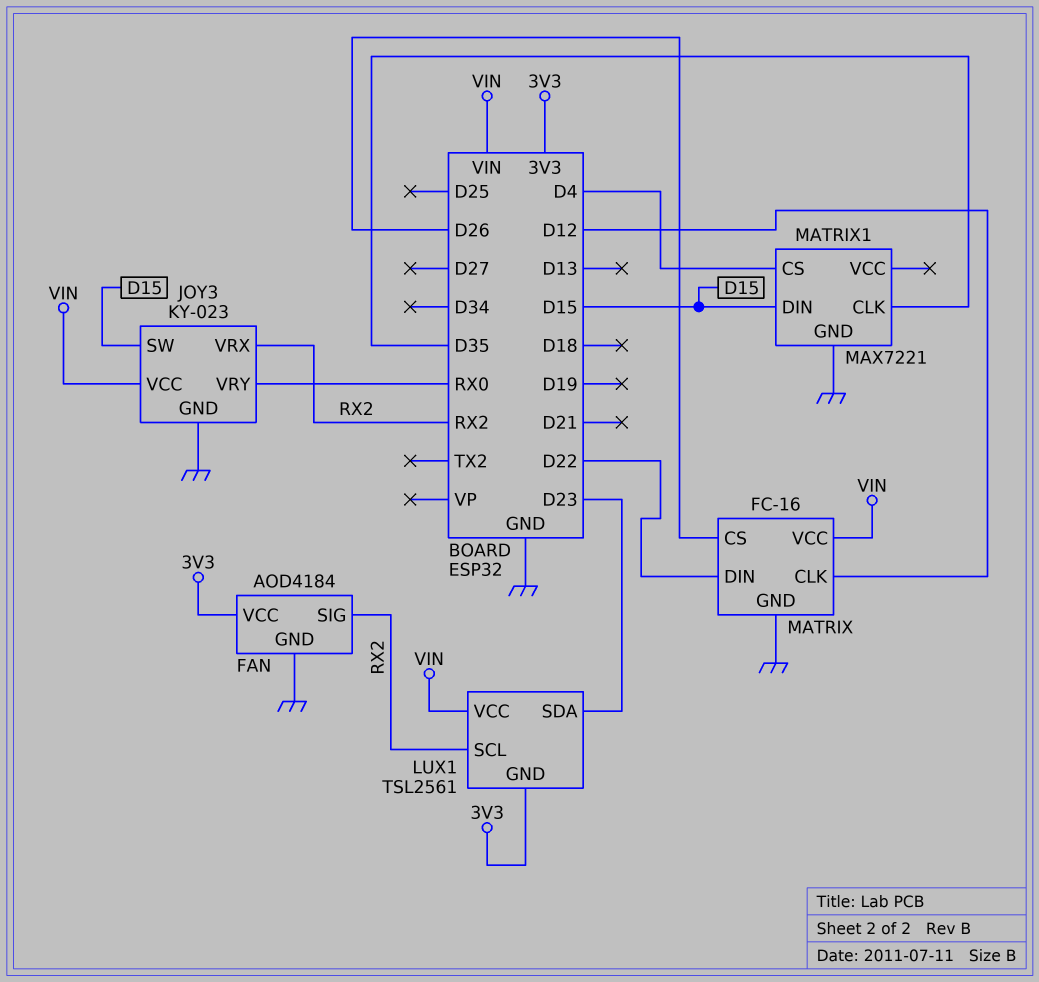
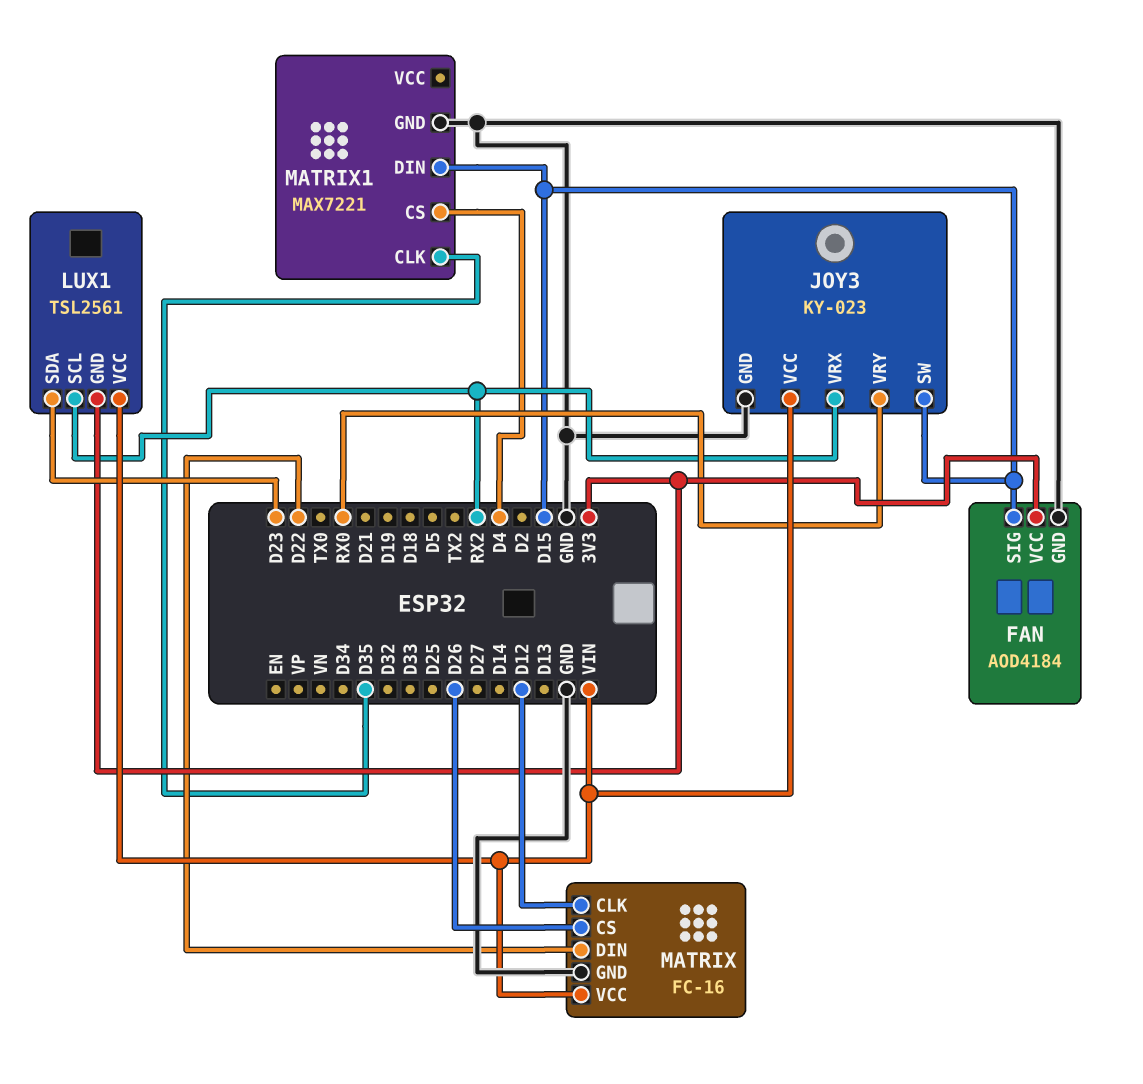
FAN pin SIG: RX2 -> D15

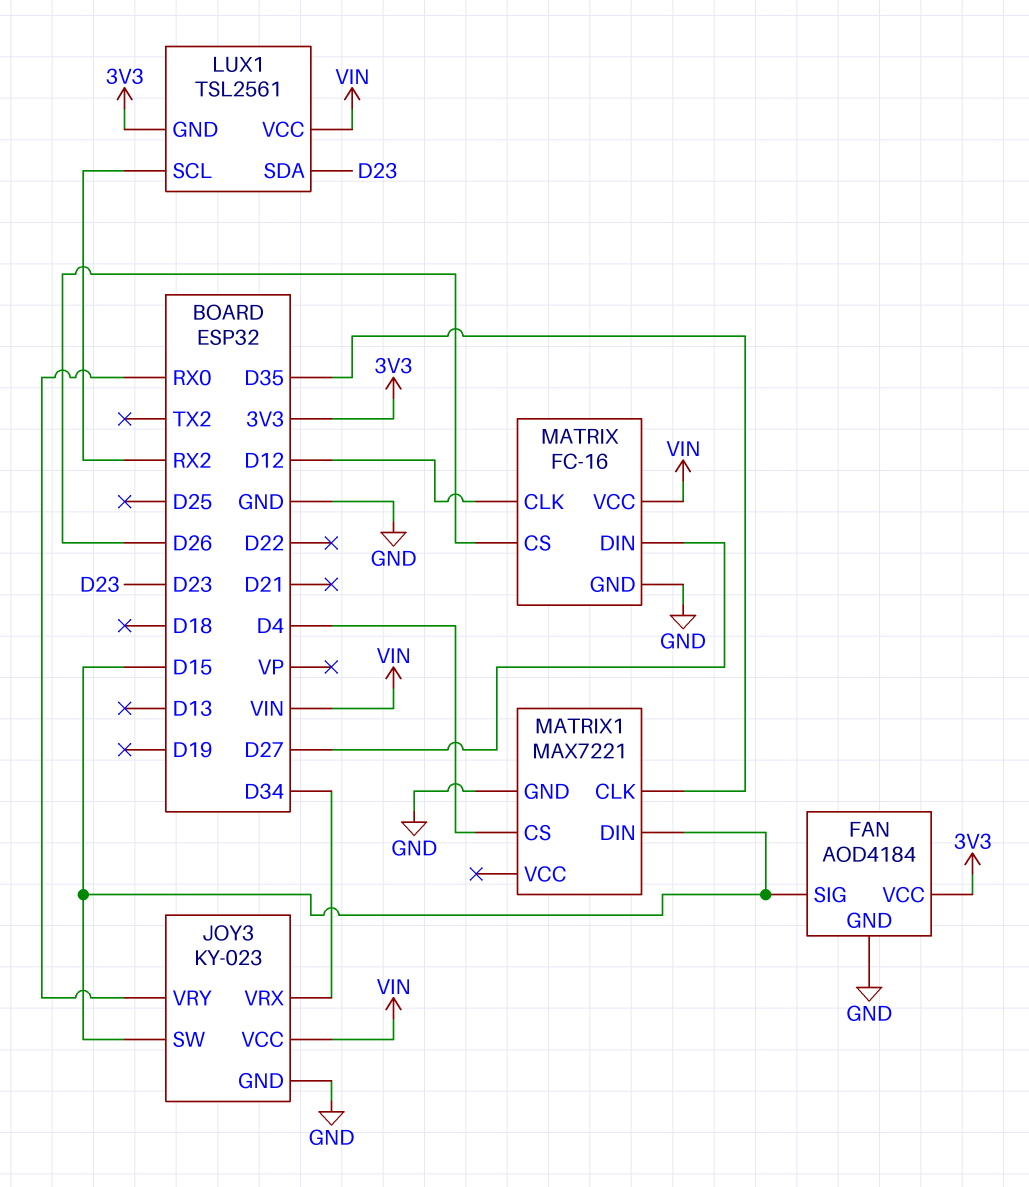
JOY3 pin VRX: RX2 -> D34
MATRIX pin DIN: D22 -> D27

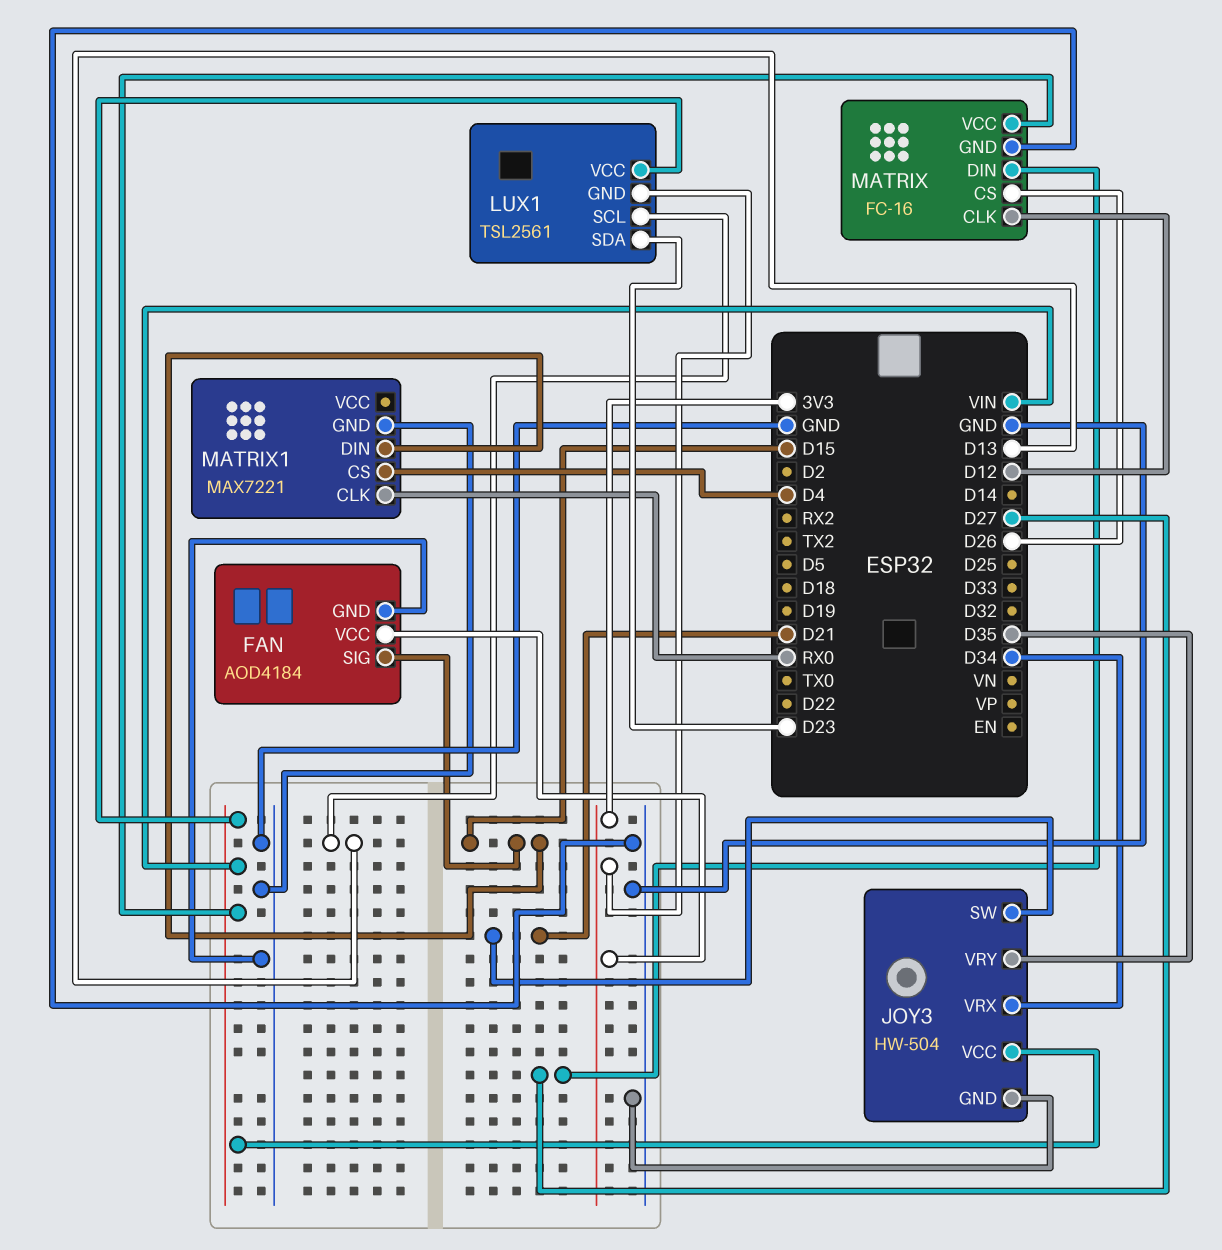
JOY3: KY-023 -> HW-504
JOY3 pin SW: D15 -> D21
JOY3 pin VRY: RX0 -> D35
LUX1 pin SCL: RX2 -> D13
MATRIX1 pin CLK: D35 -> RX0

